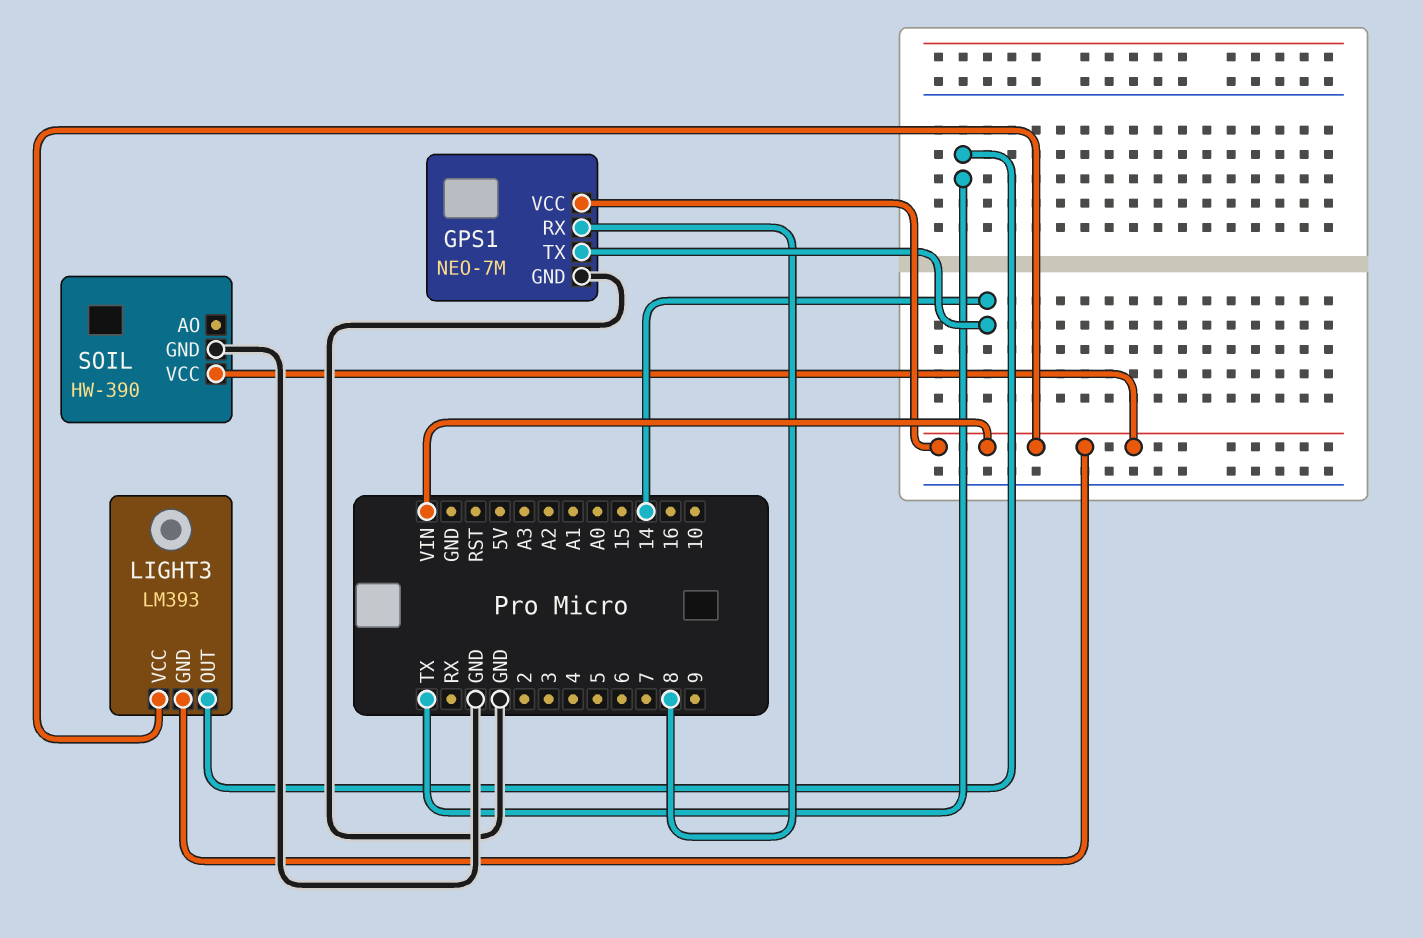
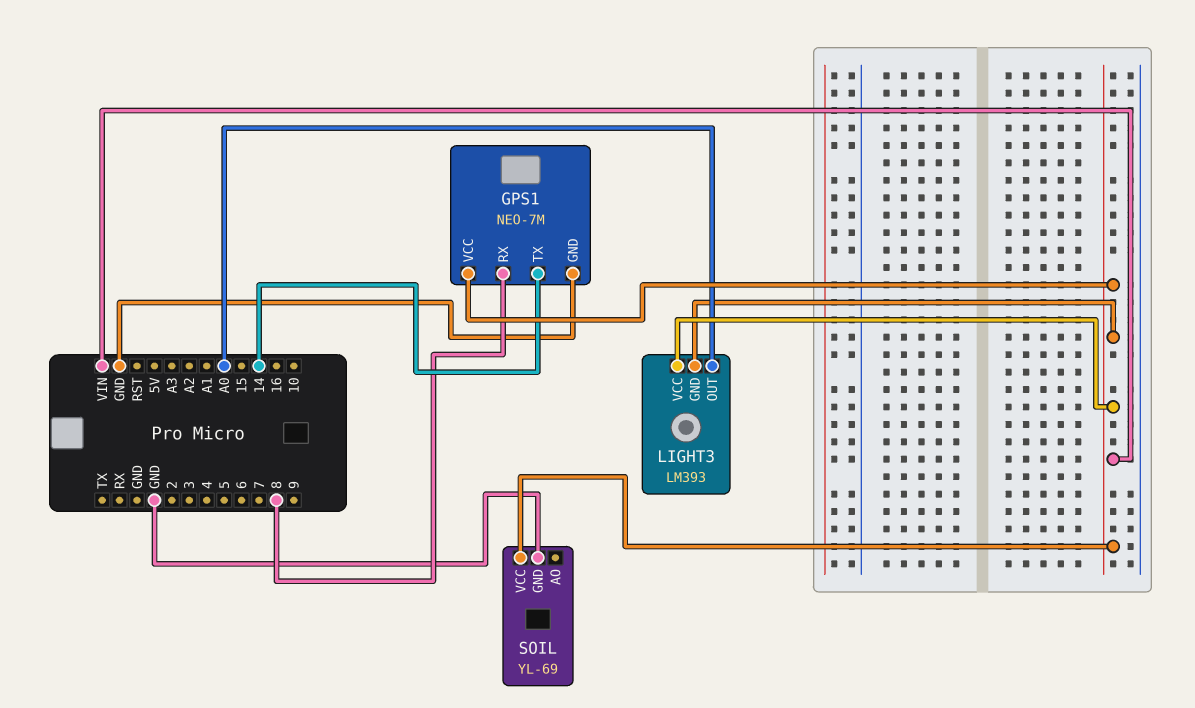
LIGHT3 pin OUT: TX -> A0
SOIL: HW-390 -> YL-69

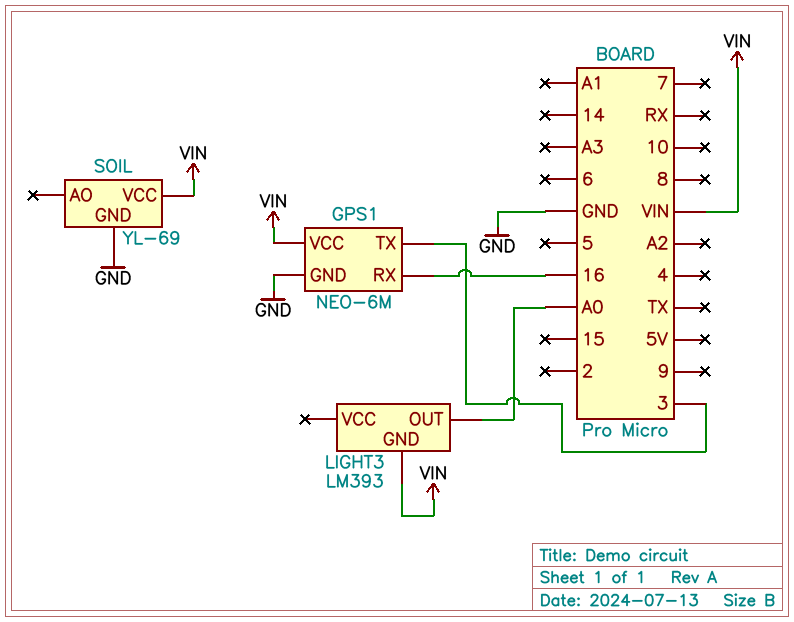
GPS1: NEO-7M -> NEO-6M
GPS1 pin RX: 8 -> 16
GPS1 pin TX: 14 -> 3
LIGHT3 pin VCC: VIN -> none

